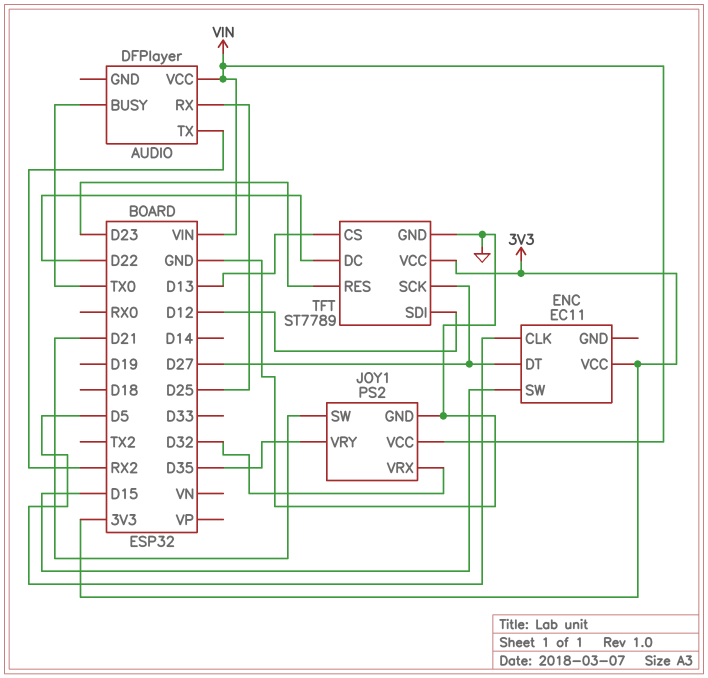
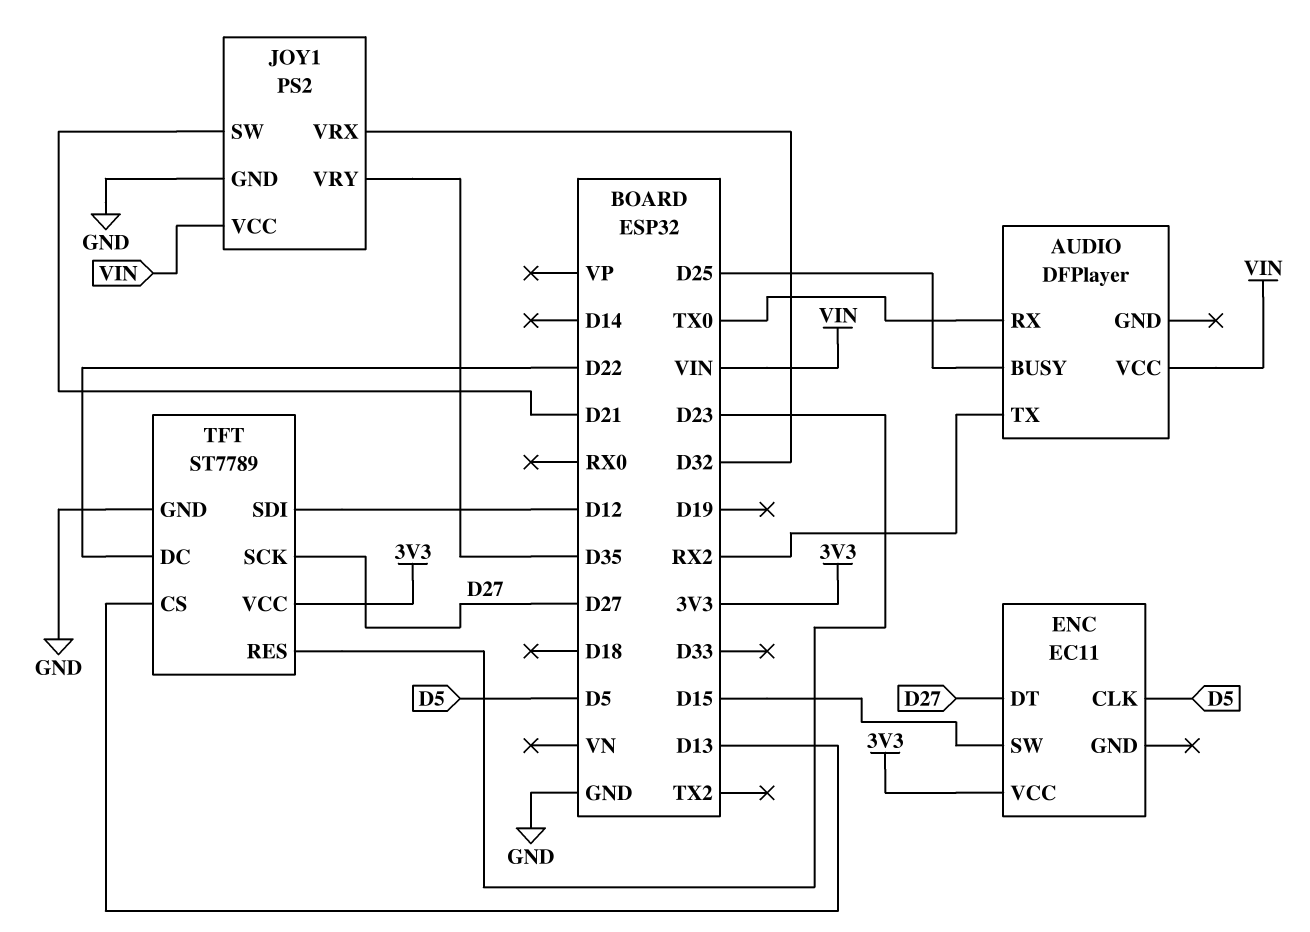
AUDIO pin BUSY: TX0 -> D25
AUDIO pin RX: D25 -> TX0

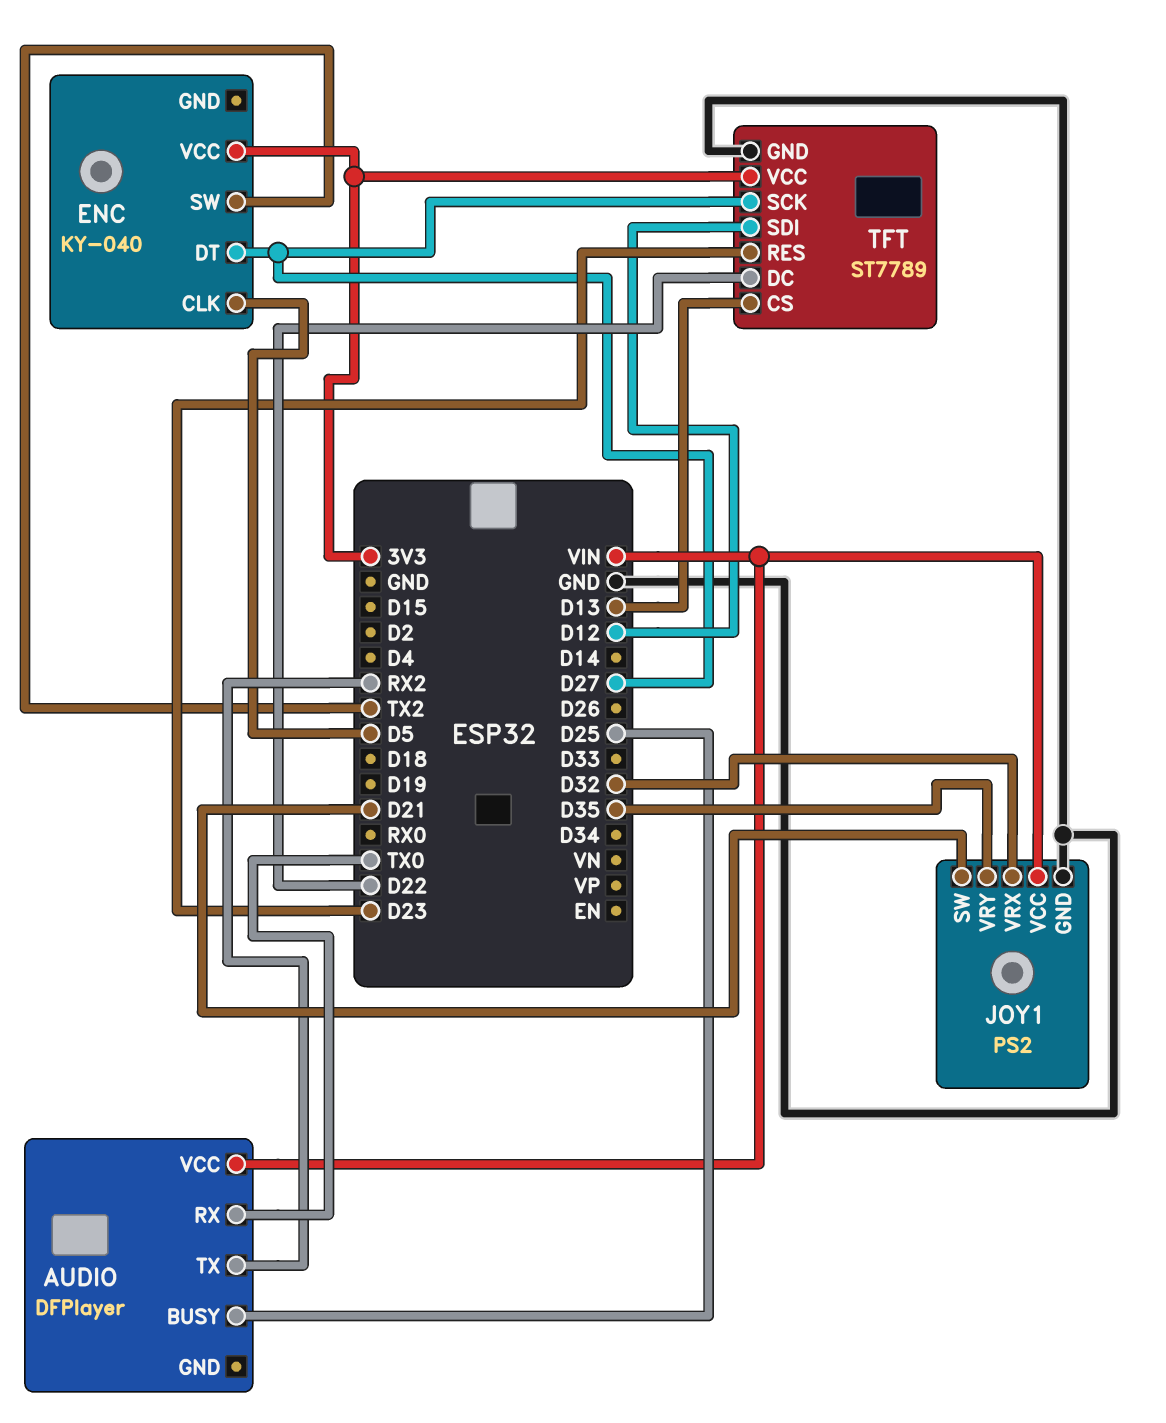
ENC: EC11 -> KY-040
ENC pin SW: D15 -> TX2

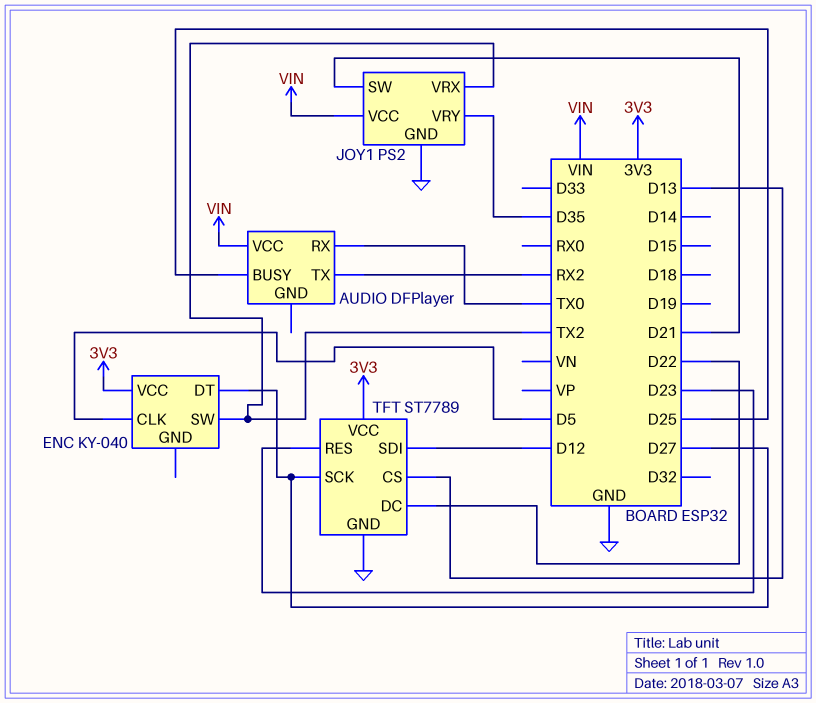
JOY1 pin VRX: D32 -> TX2

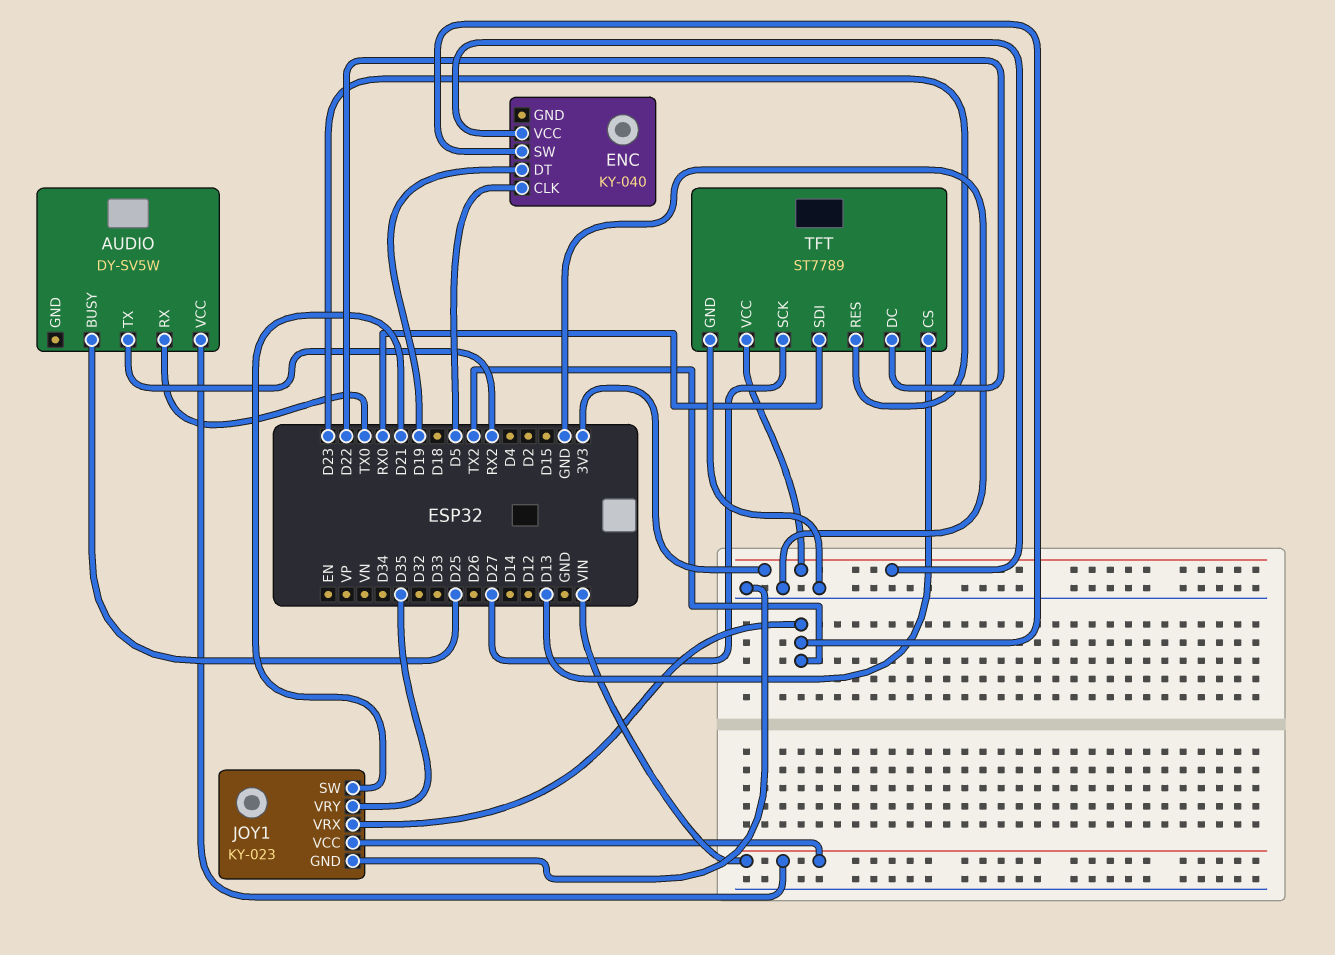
AUDIO: DFPlayer -> DY-SV5W
ENC pin DT: D27 -> D19
JOY1: PS2 -> KY-023
TFT pin SDI: D12 -> RX0

